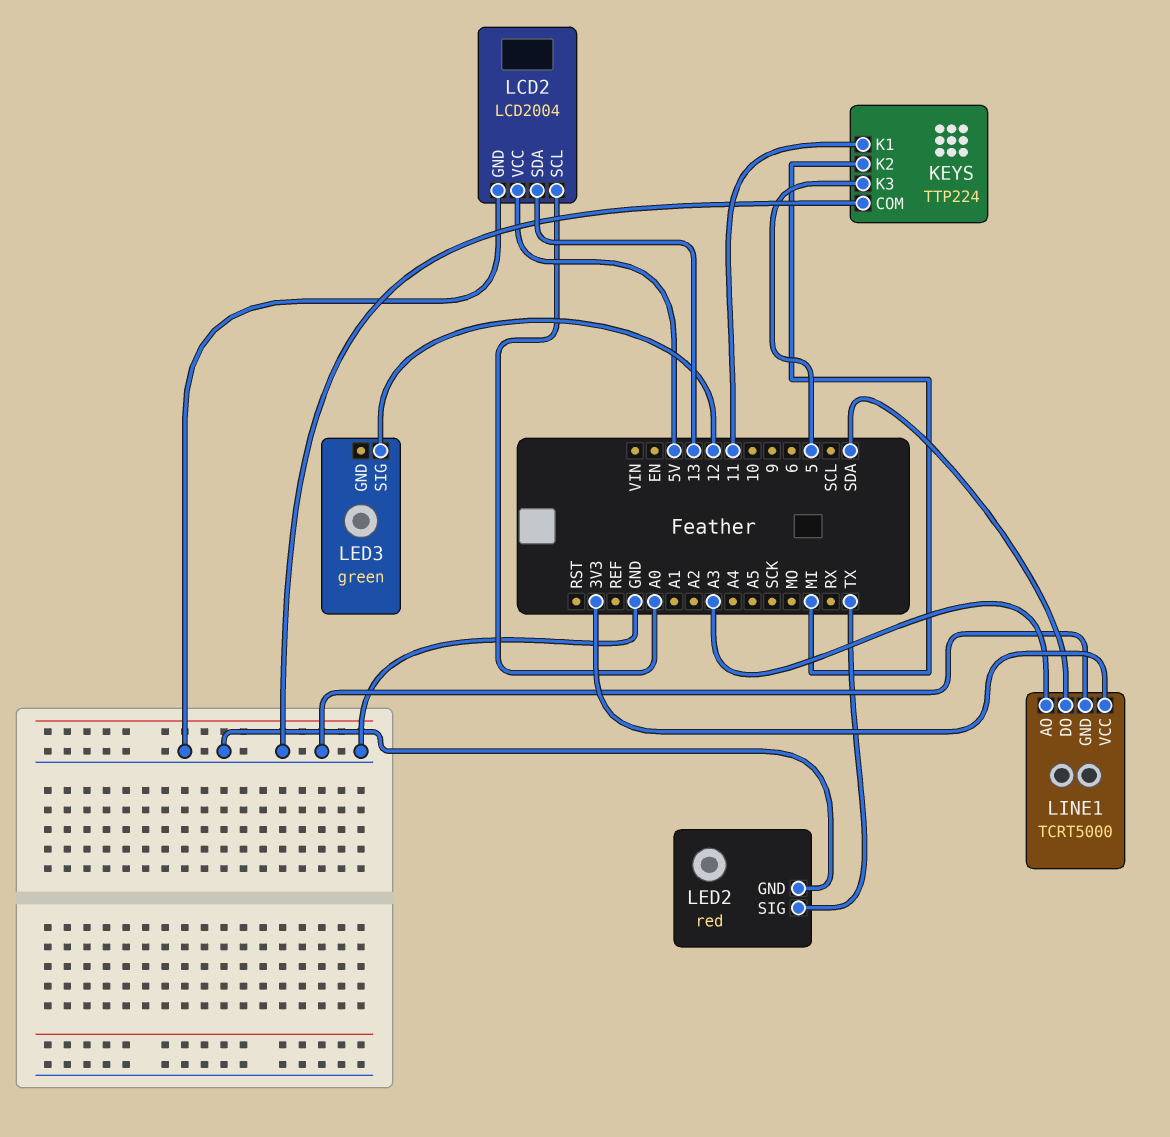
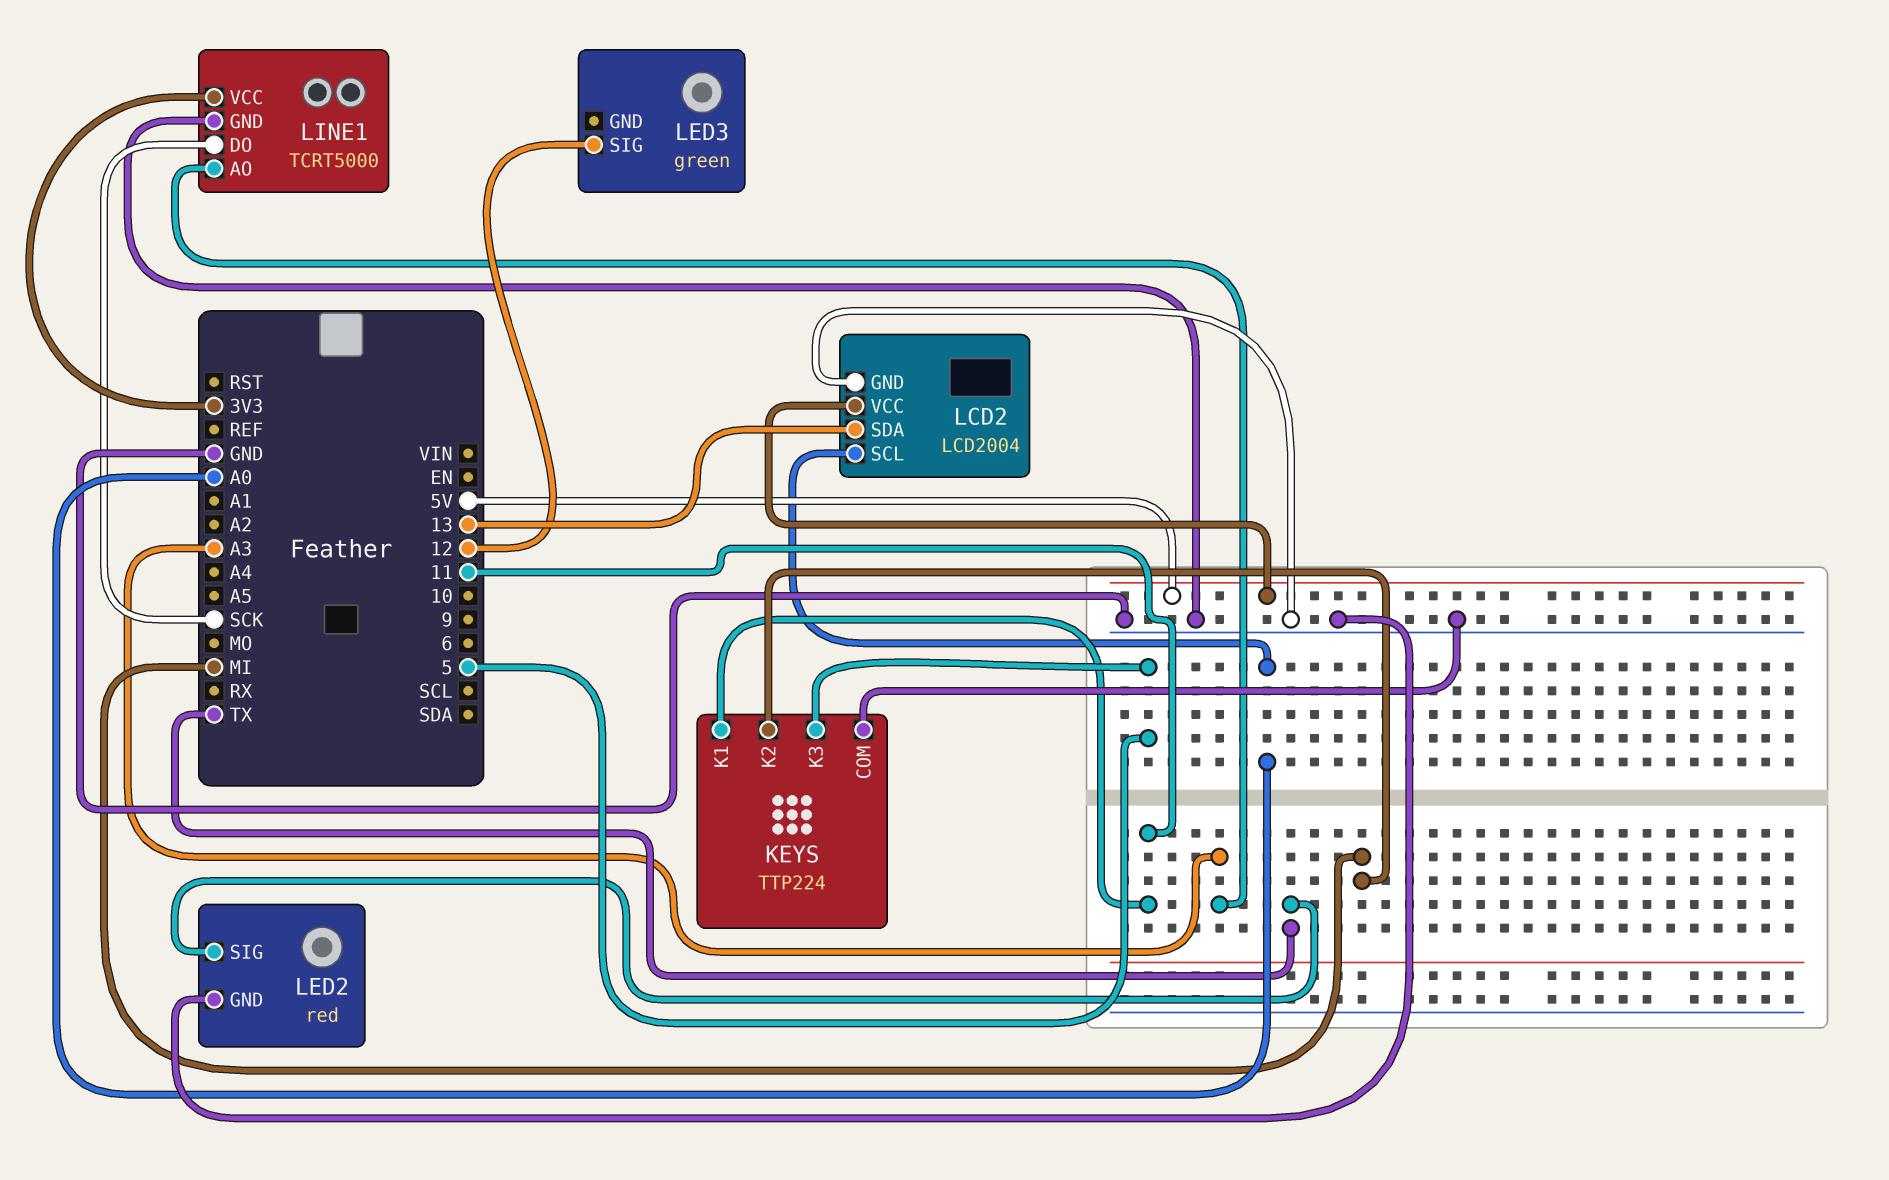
LINE1 pin DO: SDA -> SCK

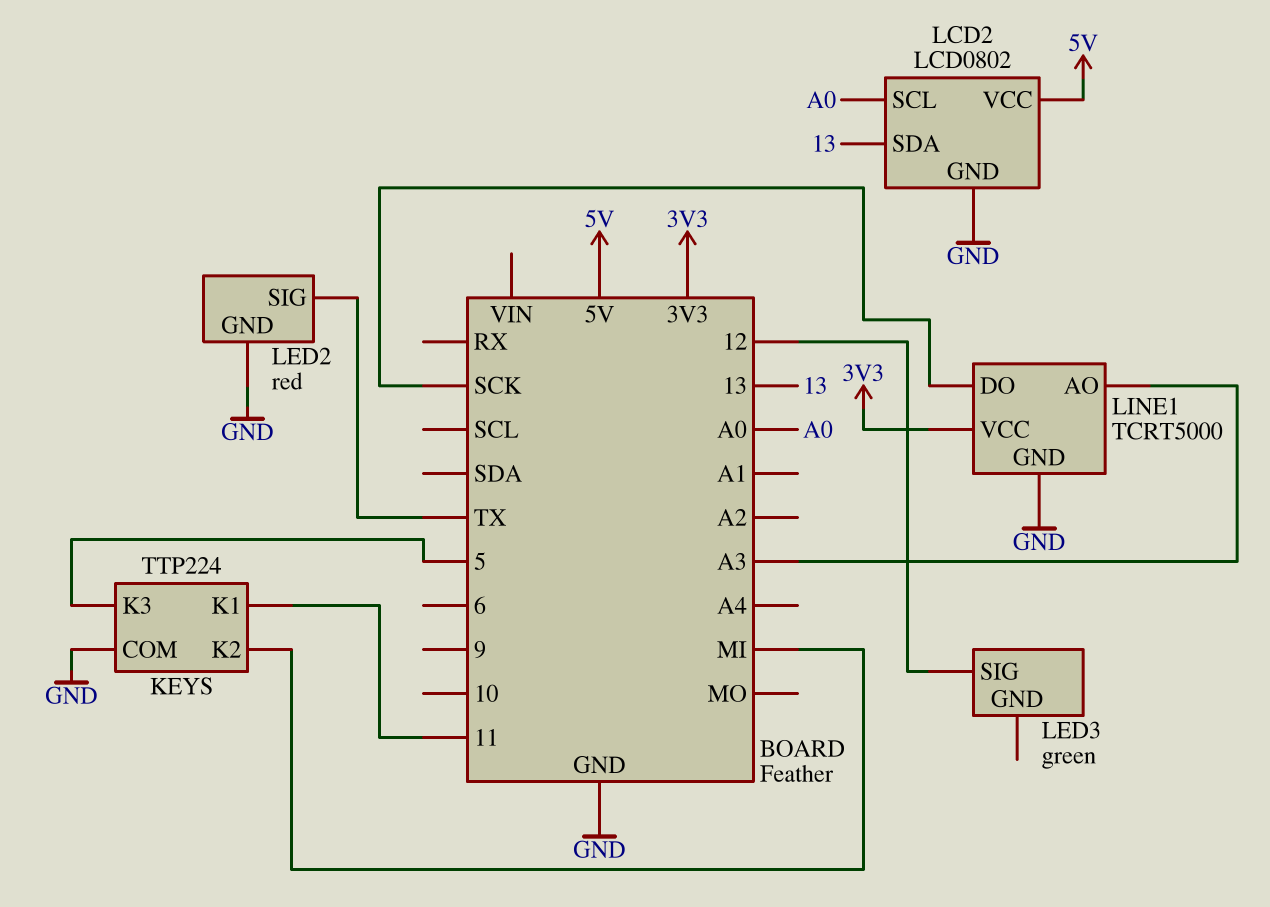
LCD2: LCD2004 -> LCD0802

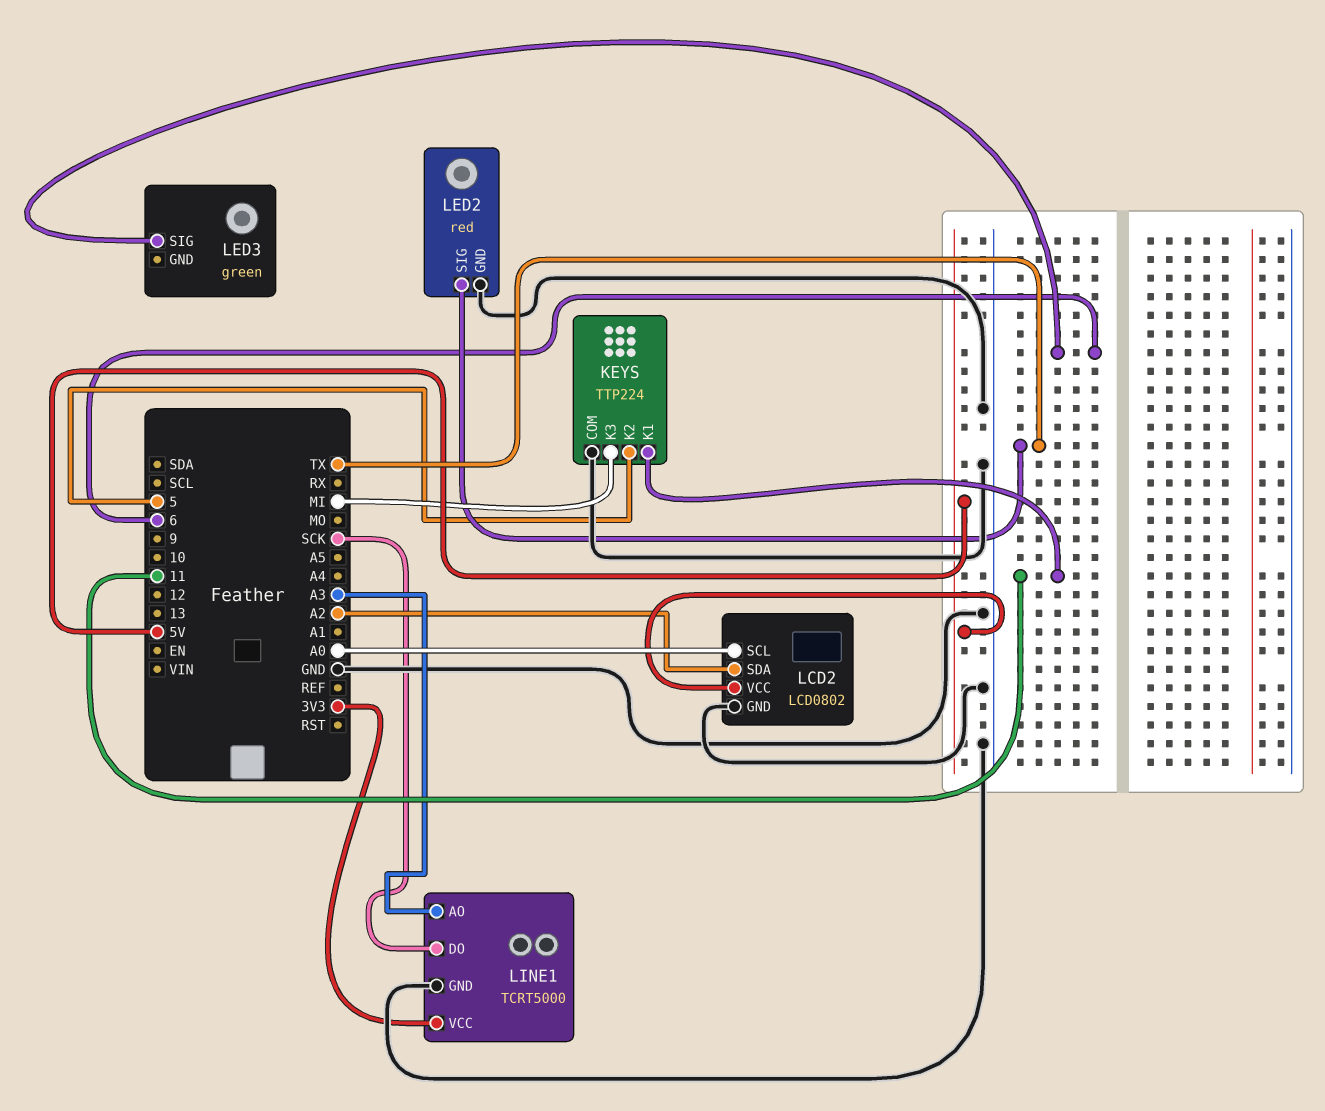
KEYS pin K2: MI -> 5
KEYS pin K3: 5 -> MI
LCD2 pin SDA: 13 -> A2
LED3 pin SIG: 12 -> 6

